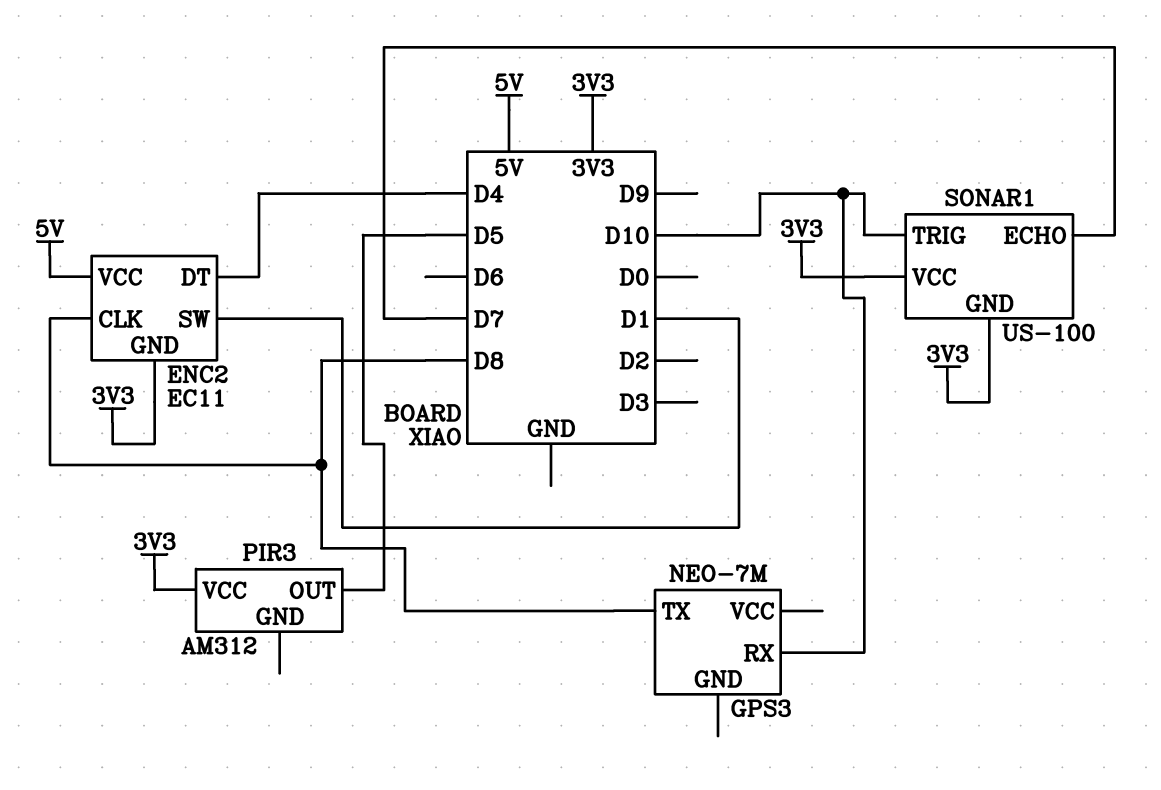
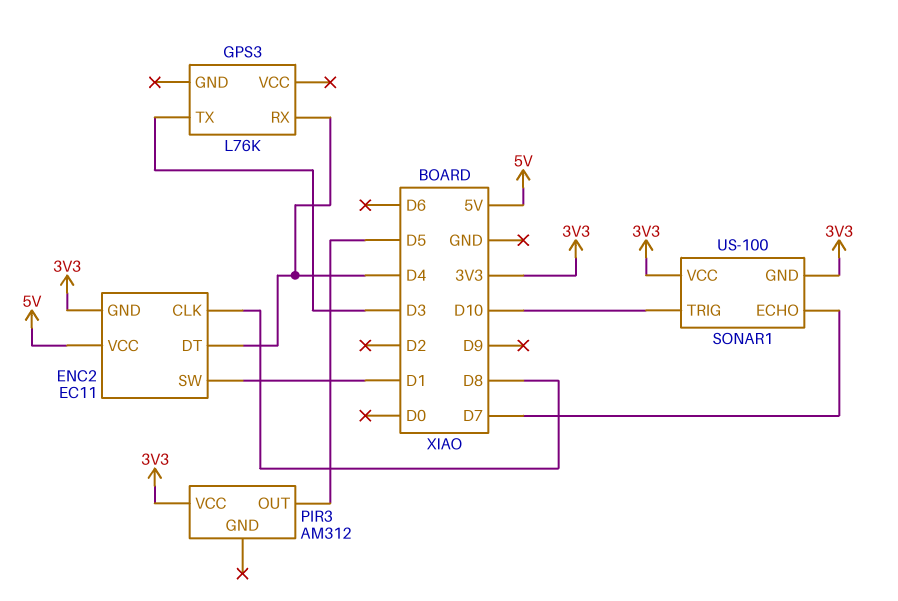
GPS3: NEO-7M -> L76K
GPS3 pin RX: D10 -> D4
GPS3 pin TX: D8 -> D3

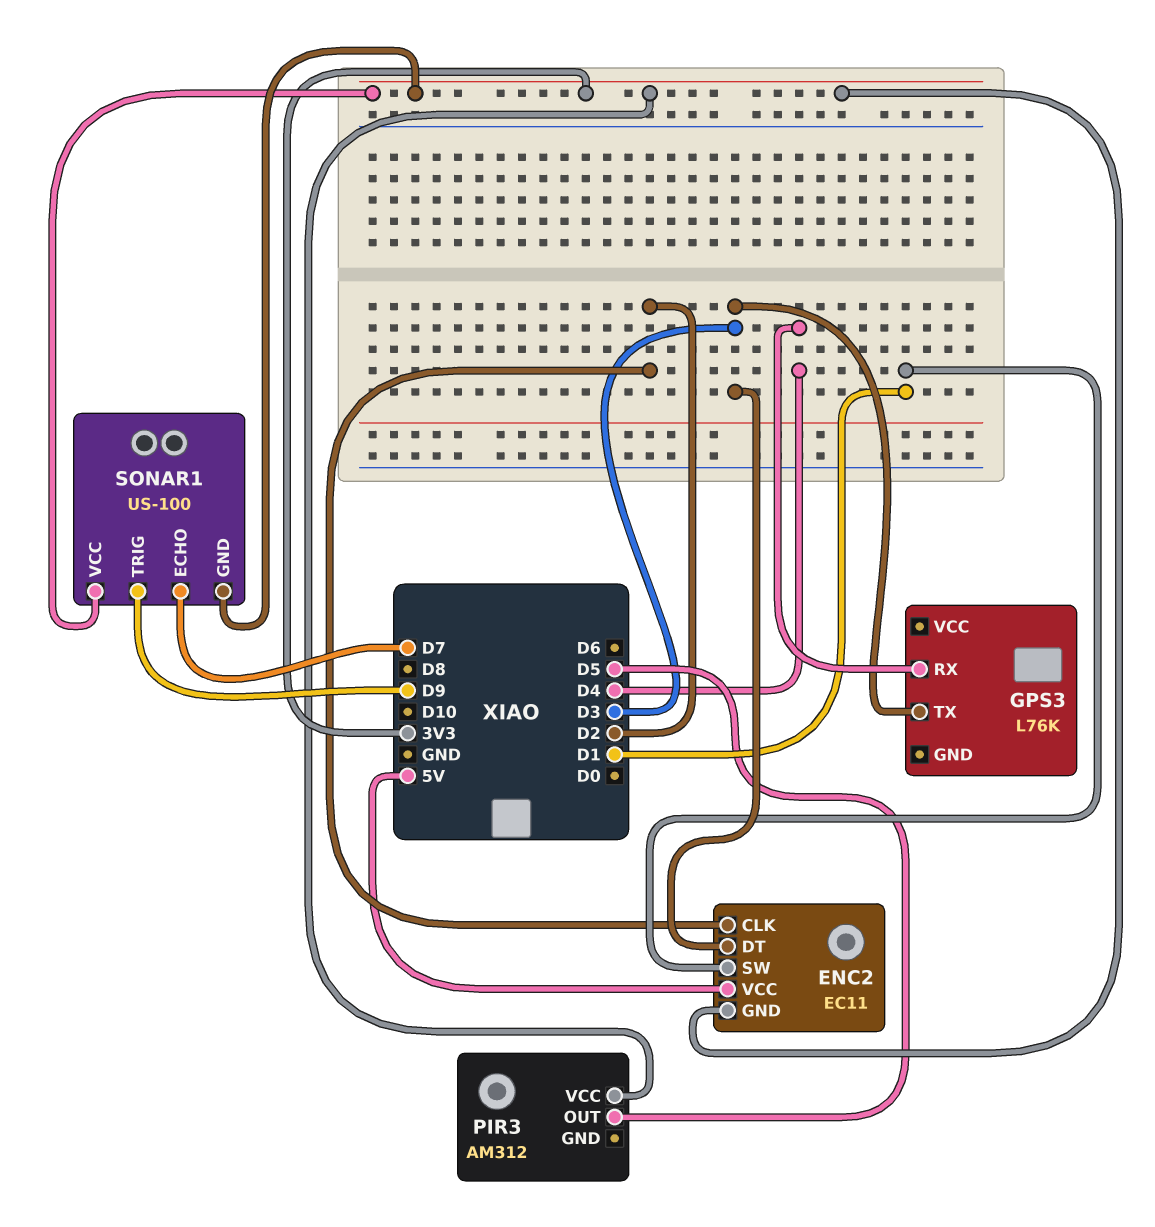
ENC2 pin CLK: D8 -> D2
ENC2 pin DT: D4 -> D3
SONAR1 pin TRIG: D10 -> D9

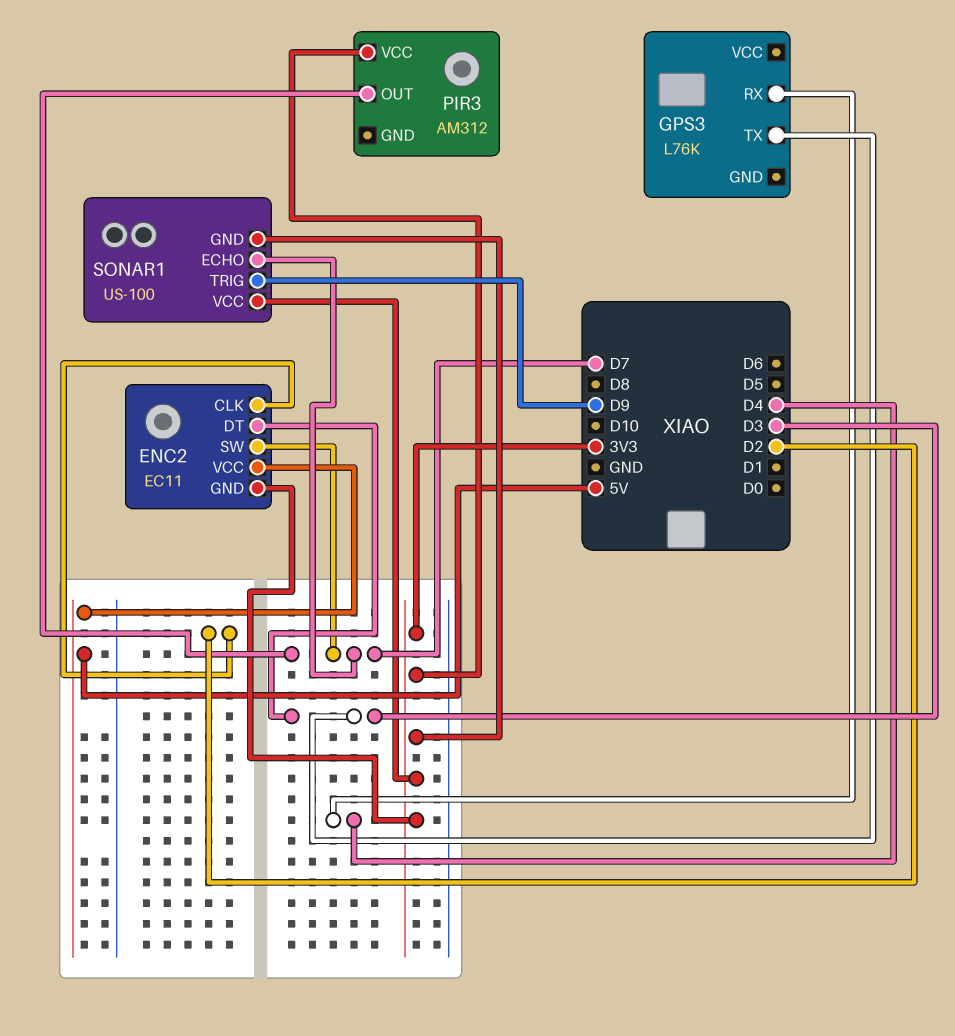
ENC2 pin SW: D1 -> D7
PIR3 pin OUT: D5 -> D7

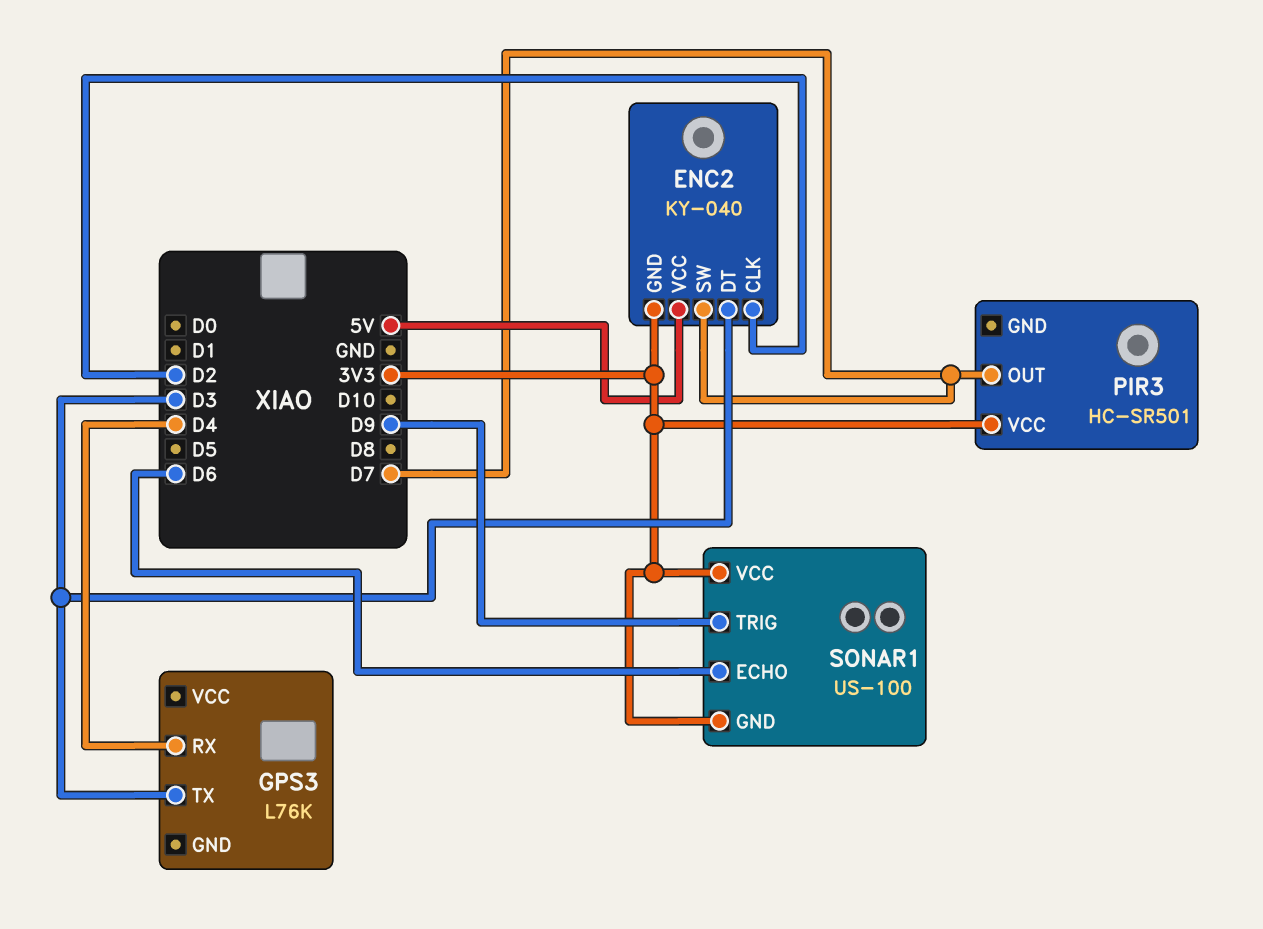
ENC2: EC11 -> KY-040
PIR3: AM312 -> HC-SR501
SONAR1 pin ECHO: D7 -> D6

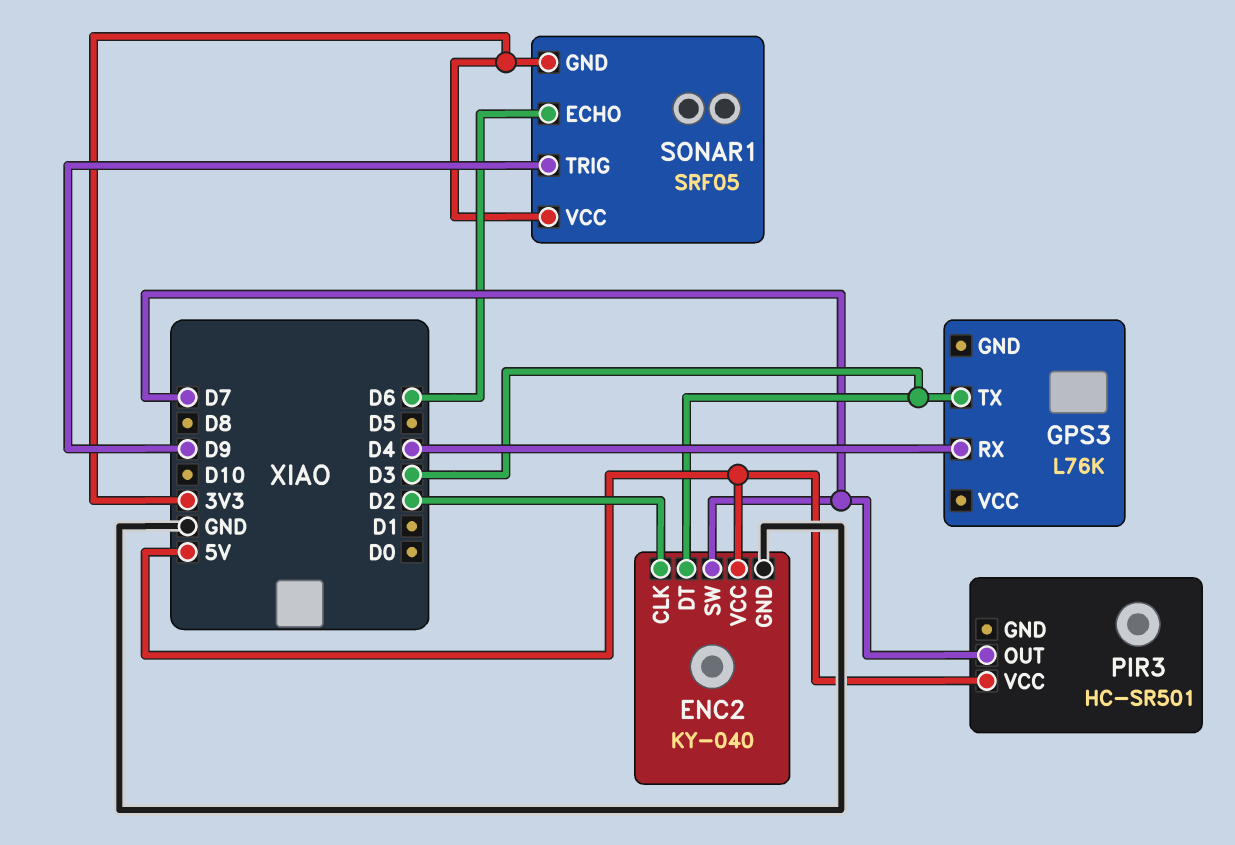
ENC2 pin GND: 3V3 -> GND
PIR3 pin VCC: 3V3 -> 5V
SONAR1: US-100 -> SRF05

